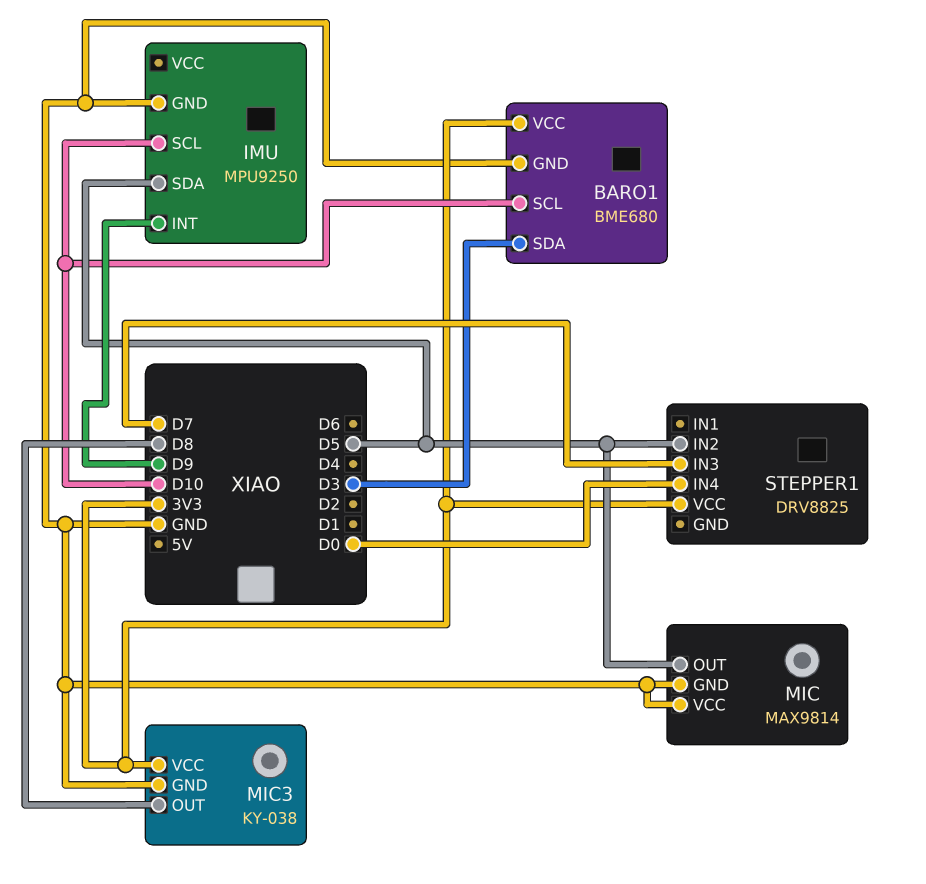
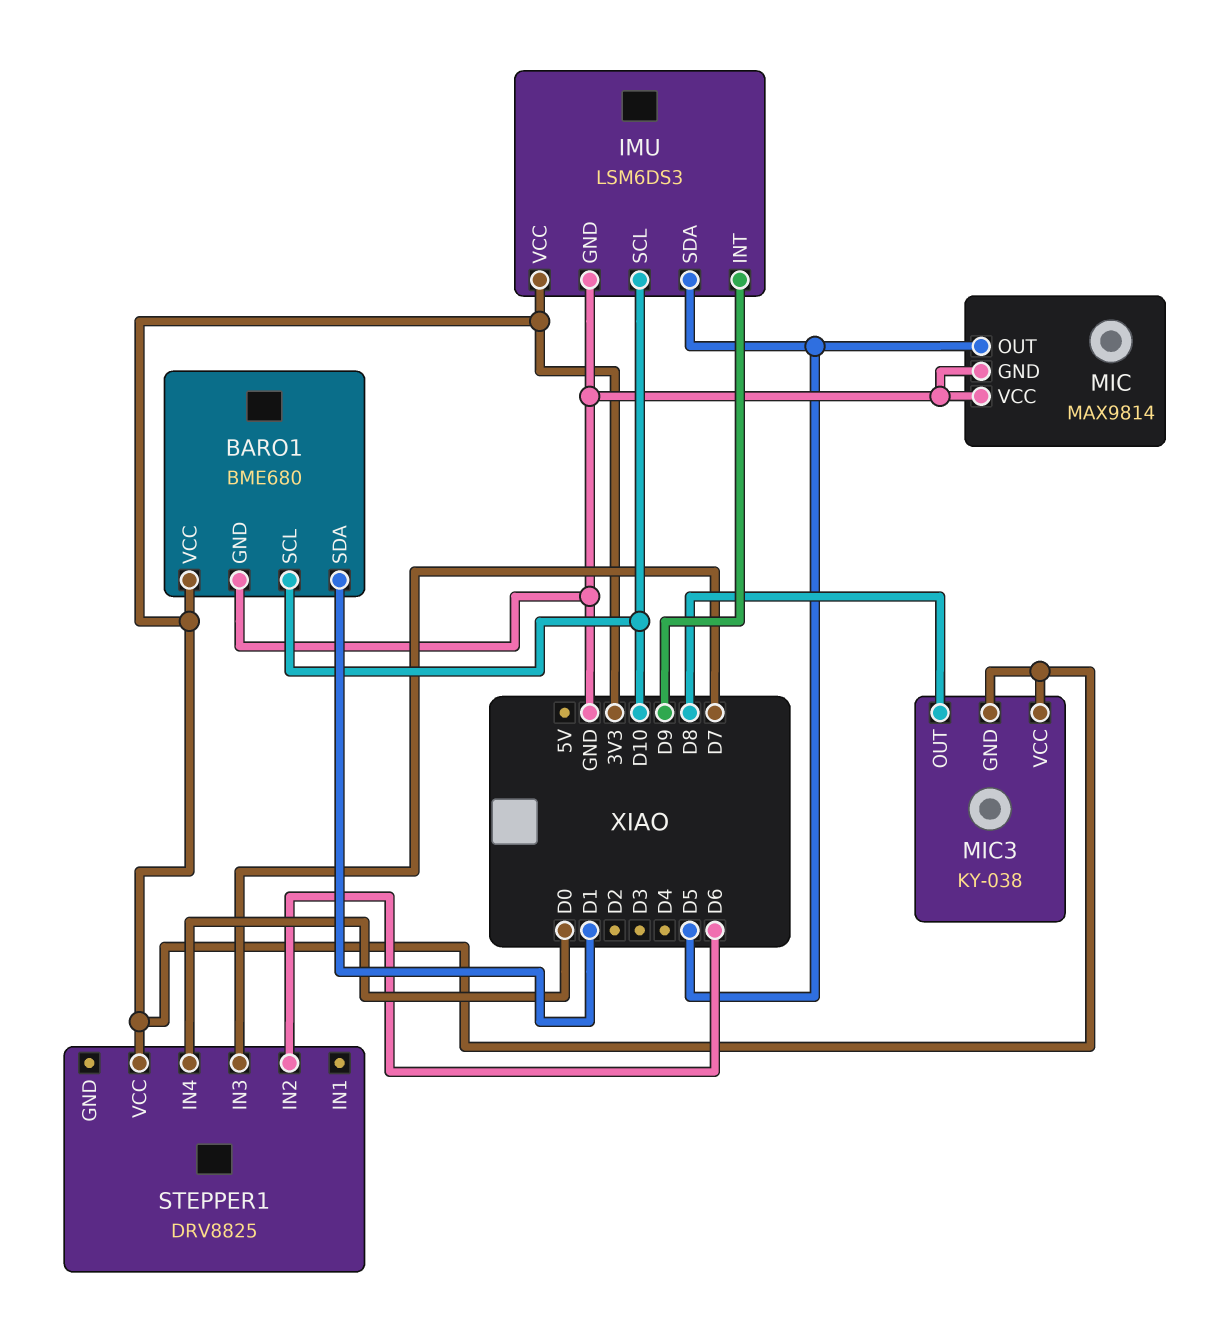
BARO1 pin SDA: D3 -> D1
IMU: MPU9250 -> LSM6DS3
IMU pin VCC: none -> 3V3
MIC3 pin GND: GND -> 3V3
STEPPER1 pin IN2: D5 -> D6

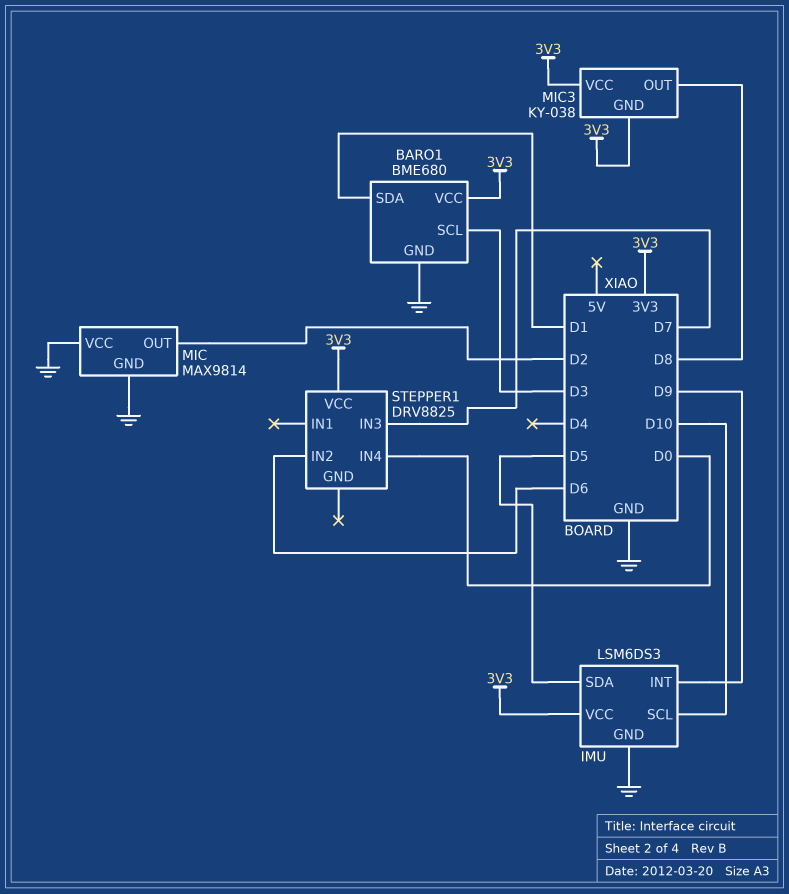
BARO1 pin SCL: D10 -> D3
MIC pin OUT: D5 -> D2

